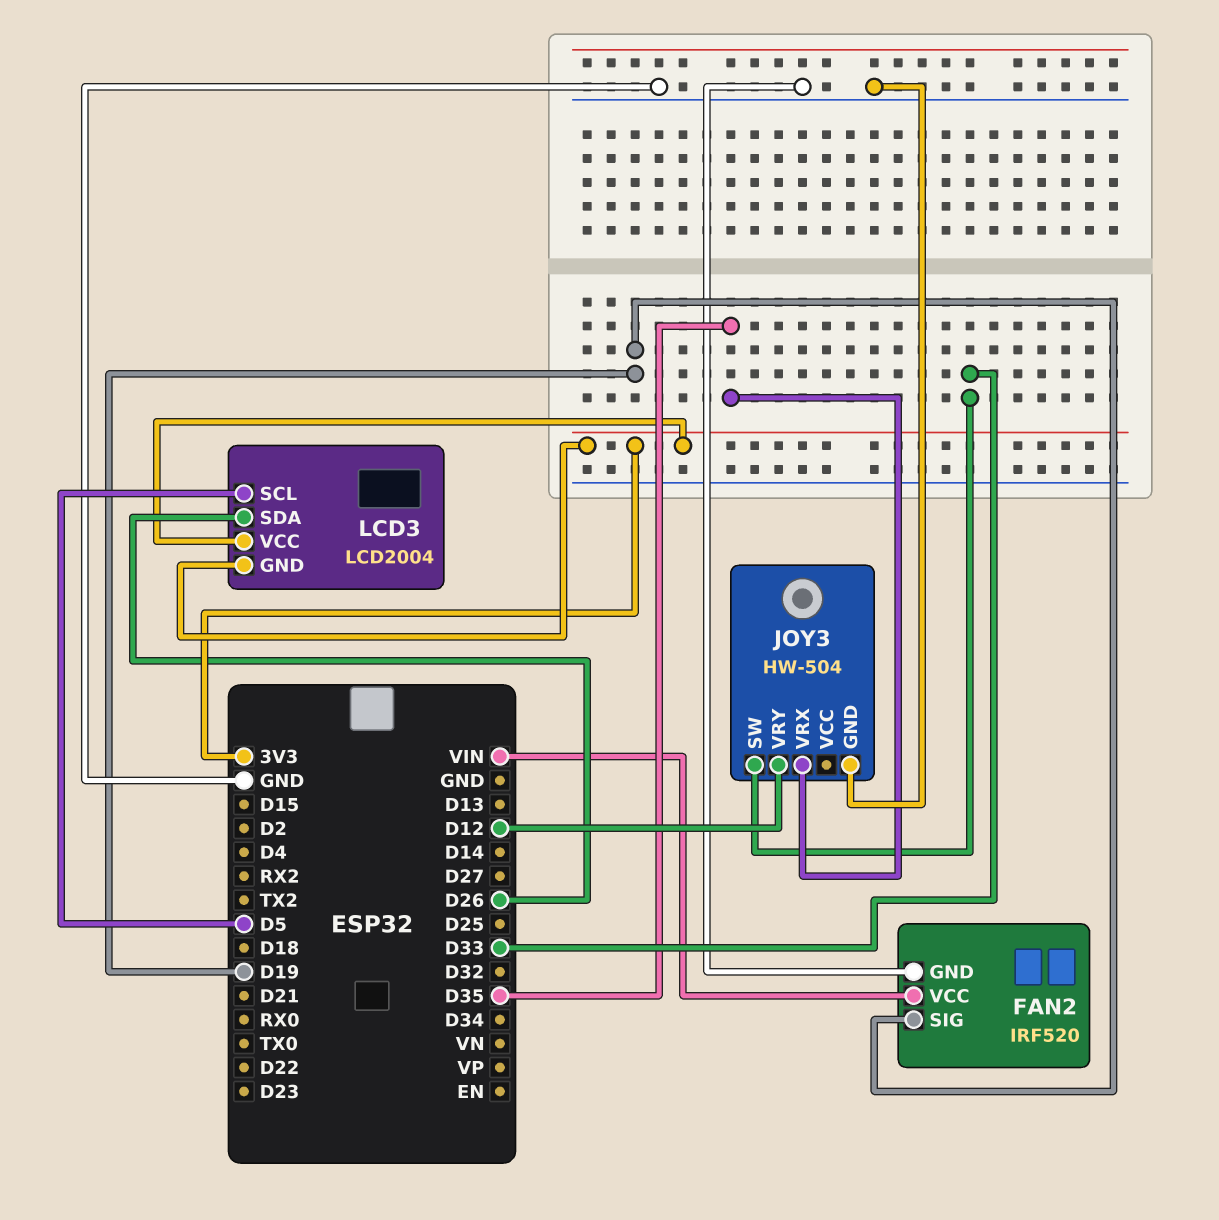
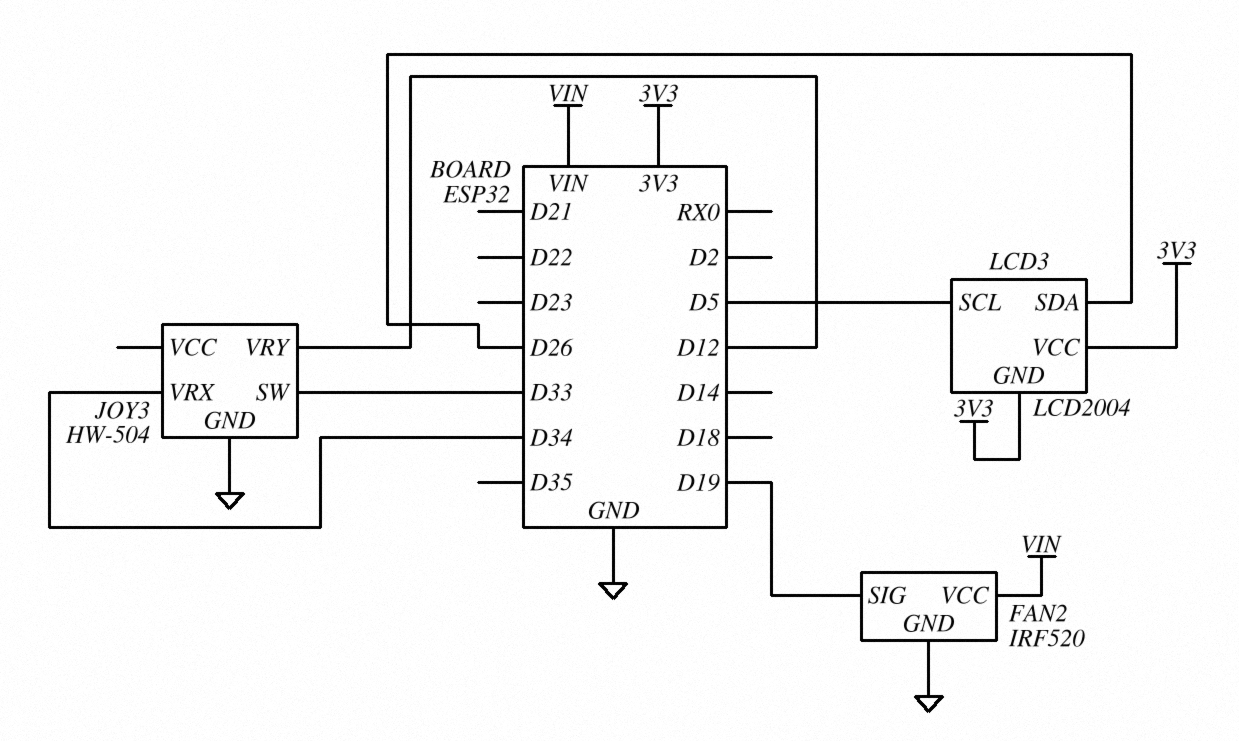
JOY3 pin VRX: D35 -> D34

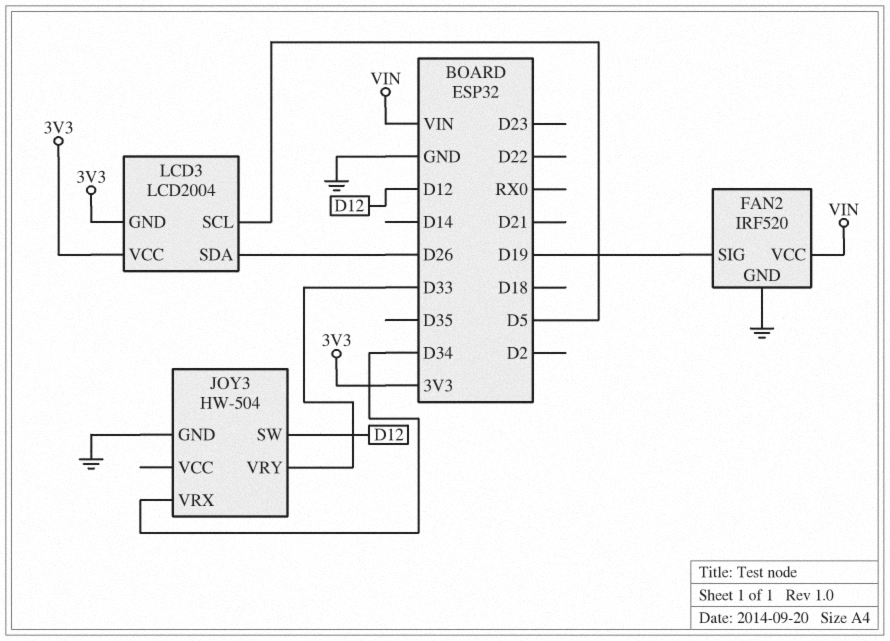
JOY3 pin SW: D33 -> D12
JOY3 pin VRY: D12 -> D33

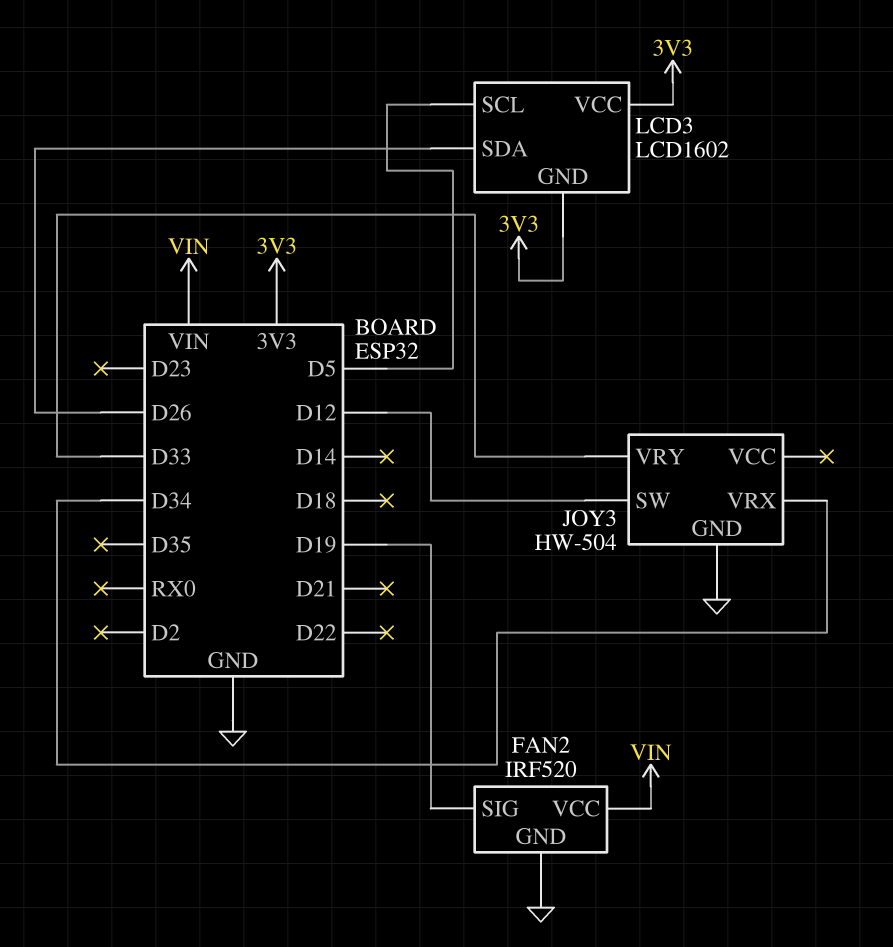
LCD3: LCD2004 -> LCD1602

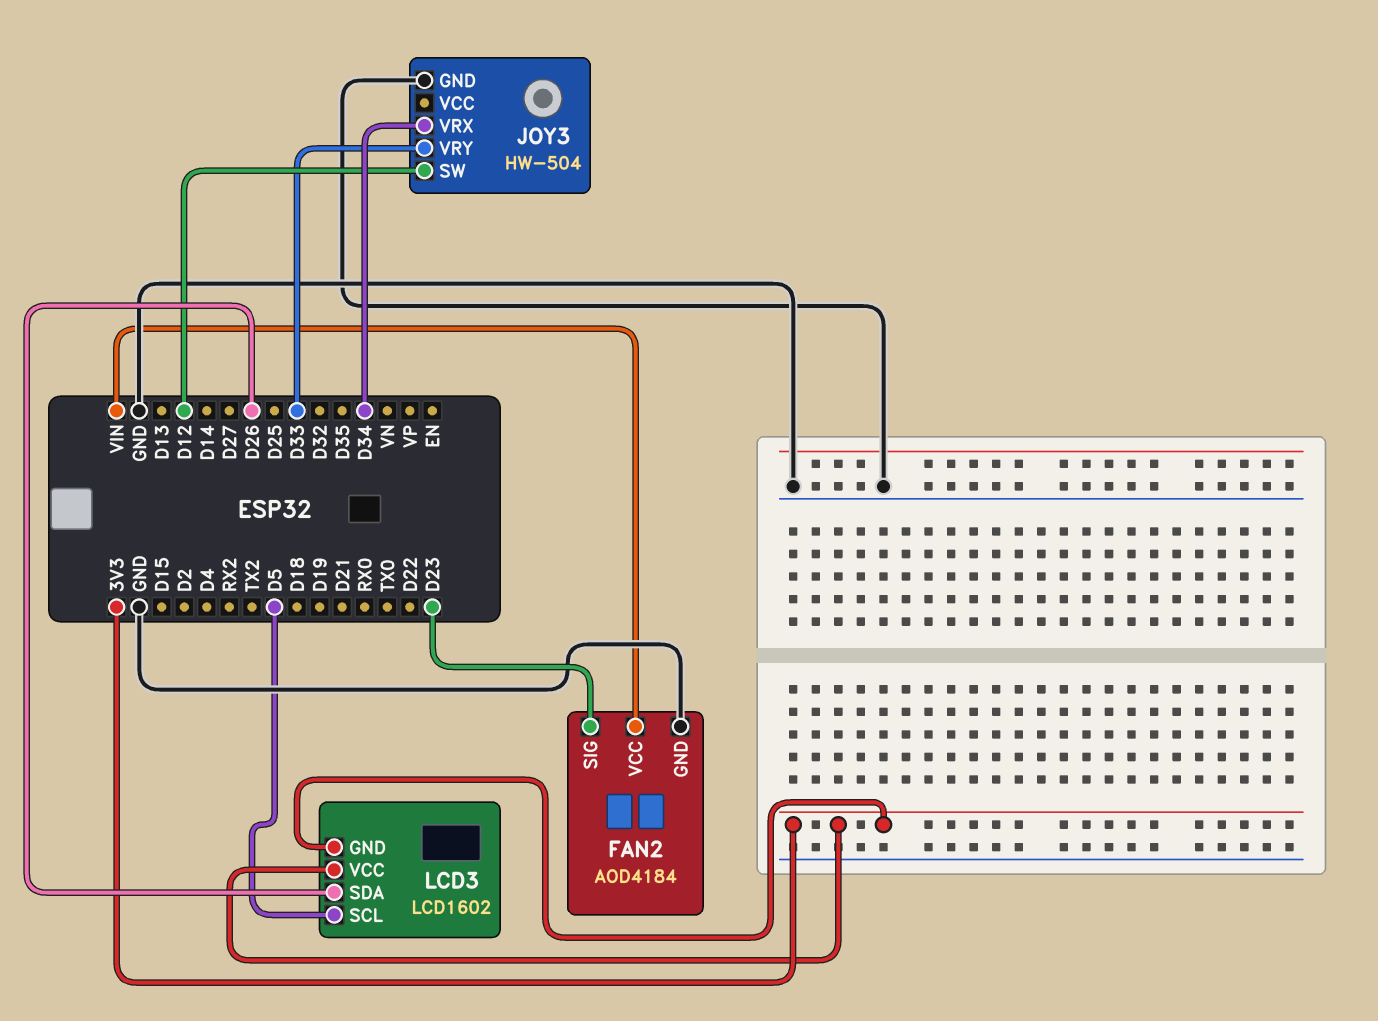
FAN2: IRF520 -> AOD4184
FAN2 pin SIG: D19 -> D23

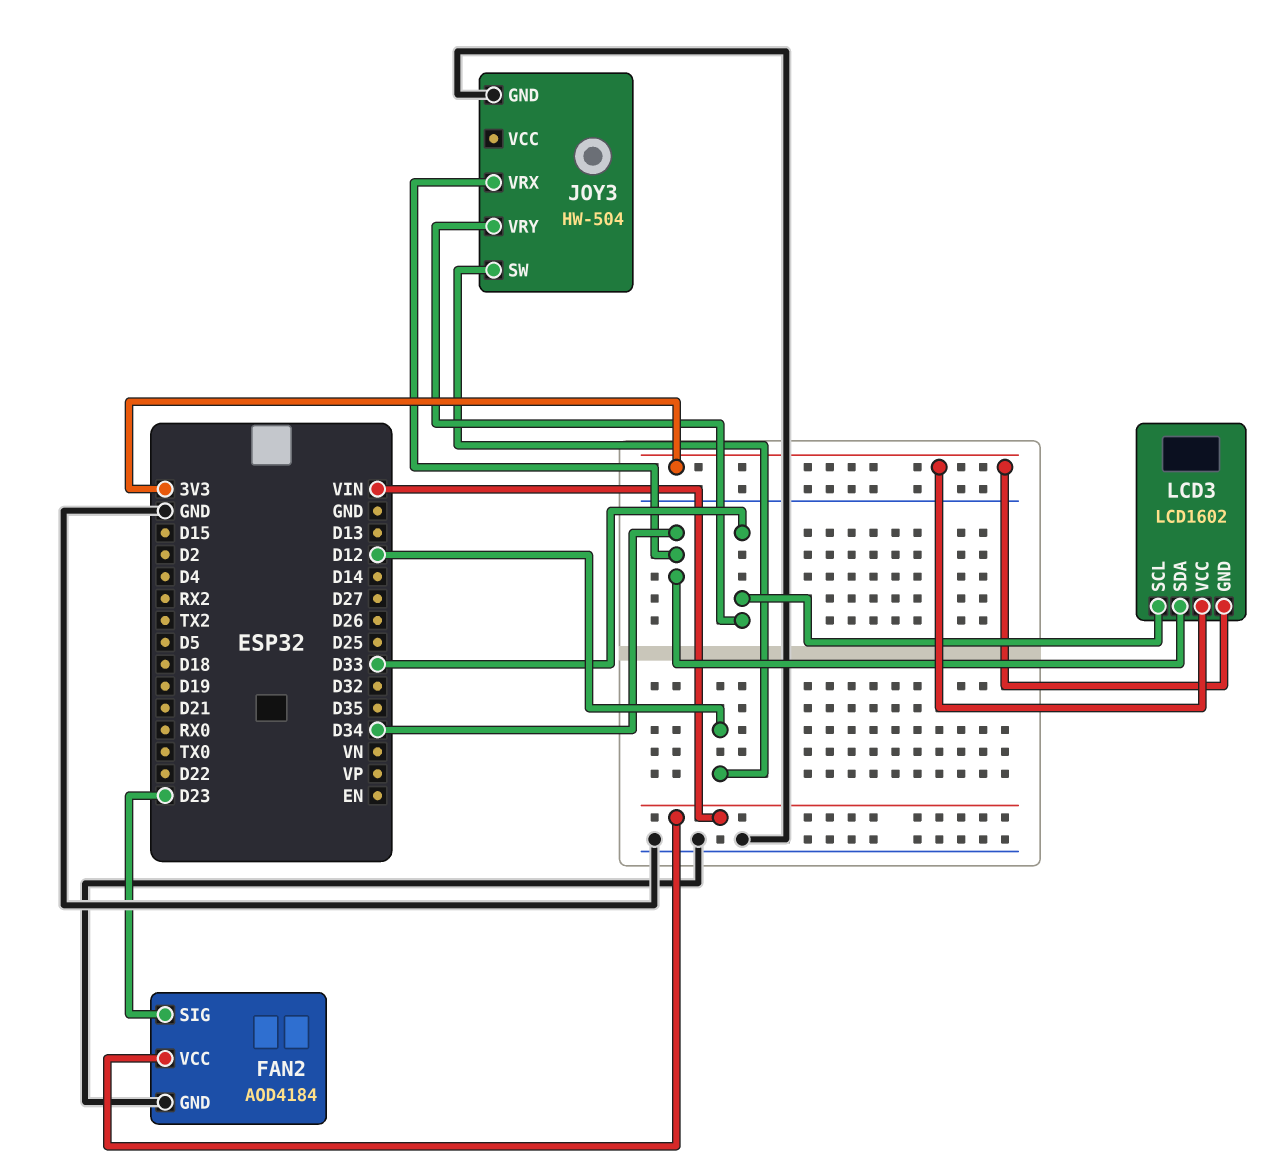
LCD3 pin SCL: D5 -> D33
LCD3 pin SDA: D26 -> D34

